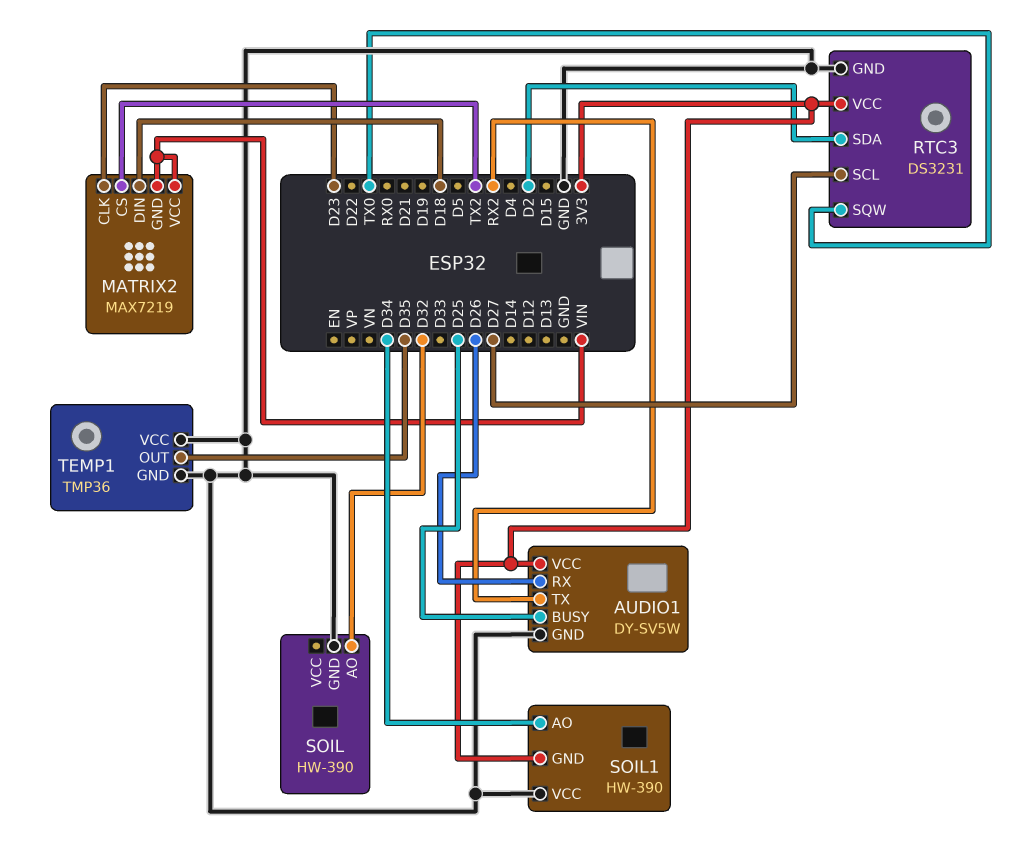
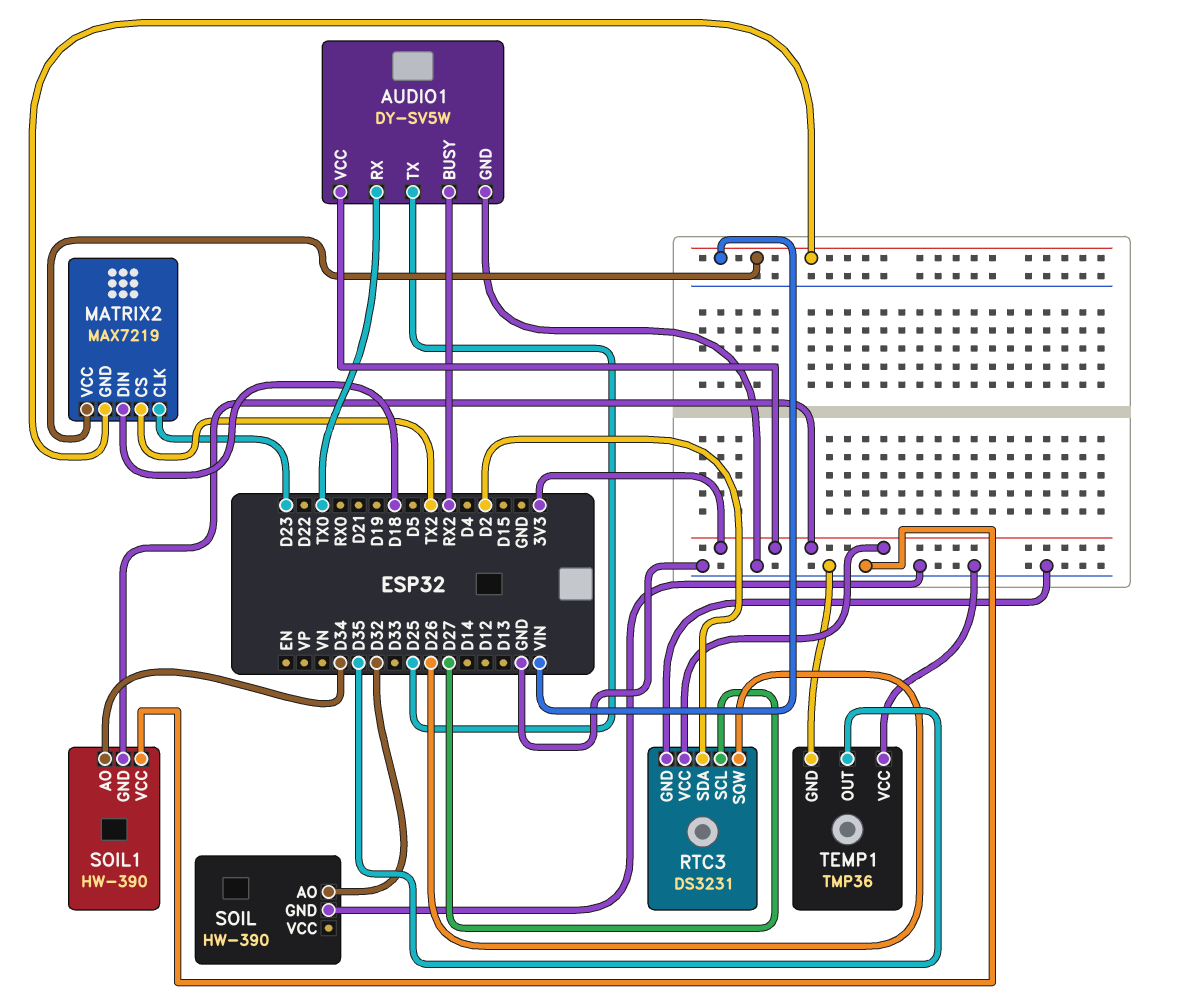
AUDIO1 pin BUSY: D25 -> RX2
AUDIO1 pin RX: D26 -> TX0
AUDIO1 pin TX: RX2 -> D25
RTC3 pin SQW: TX0 -> D26

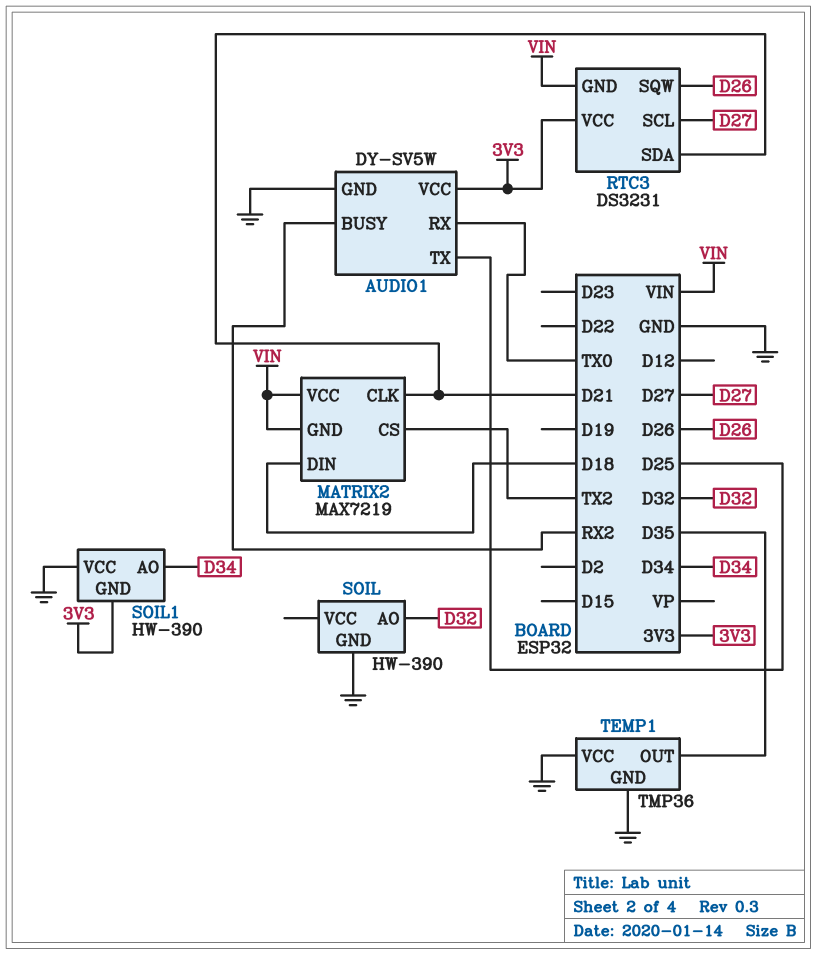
MATRIX2 pin CLK: D23 -> D21
RTC3 pin GND: GND -> VIN
RTC3 pin SDA: D2 -> D21

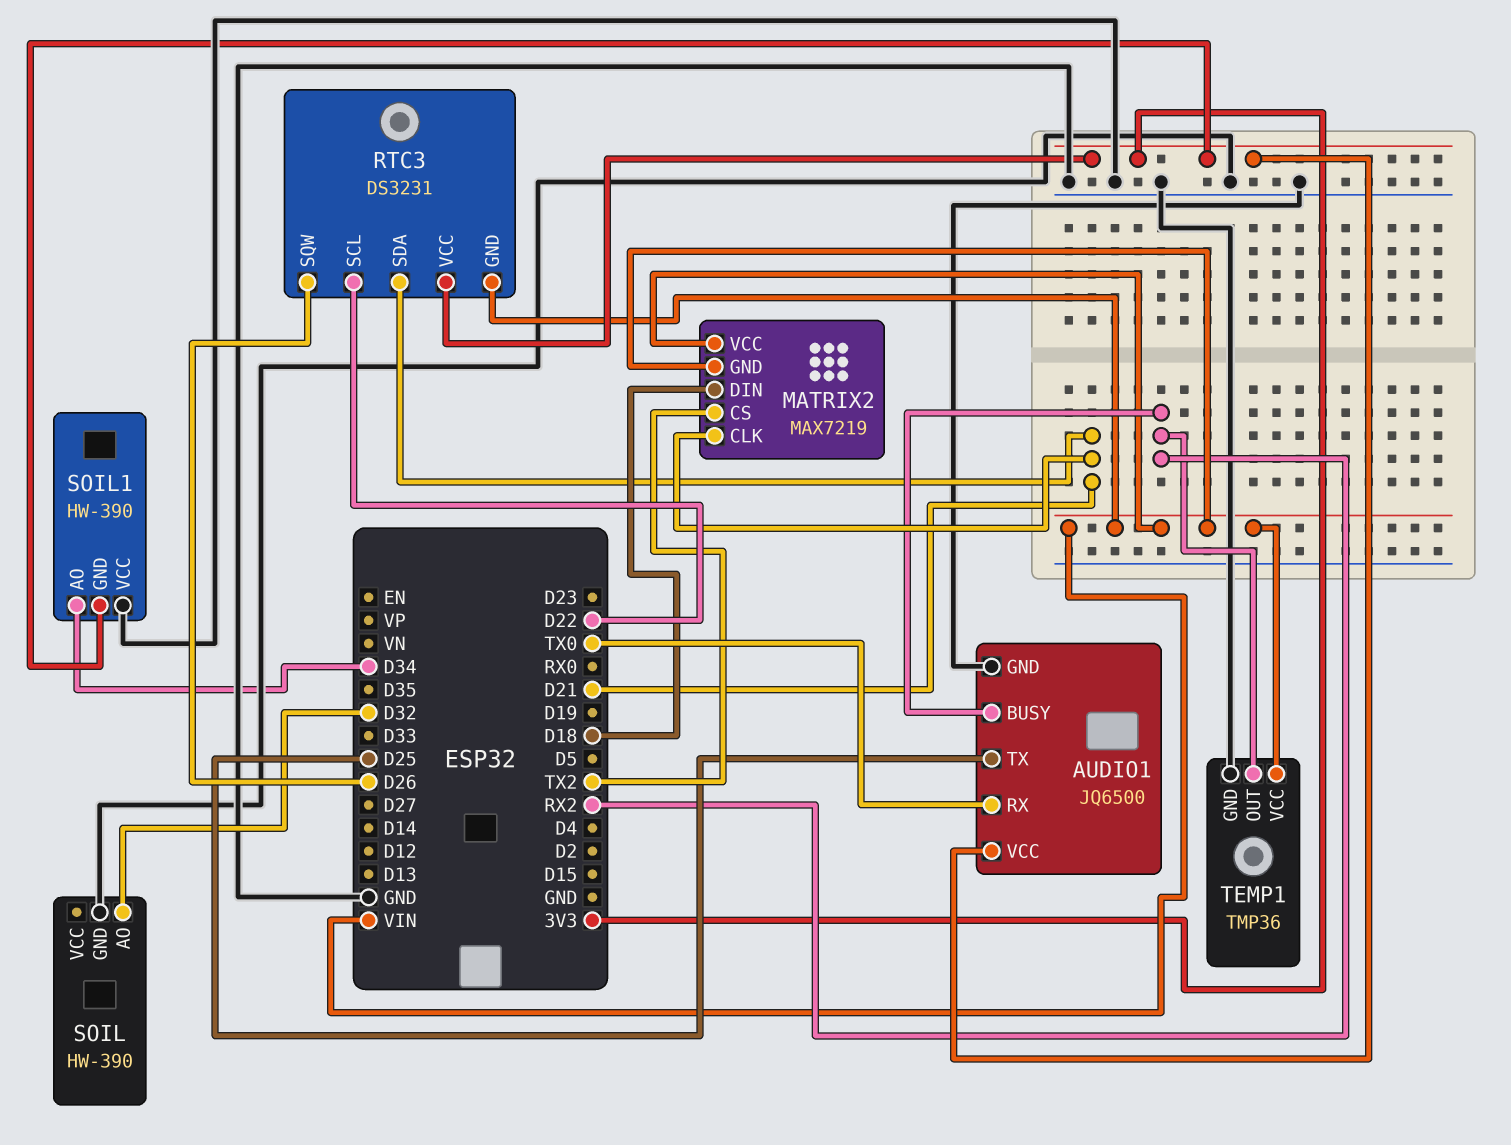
AUDIO1: DY-SV5W -> JQ6500
RTC3 pin SCL: D27 -> D22
TEMP1 pin OUT: D35 -> RX2
TEMP1 pin VCC: GND -> VIN

